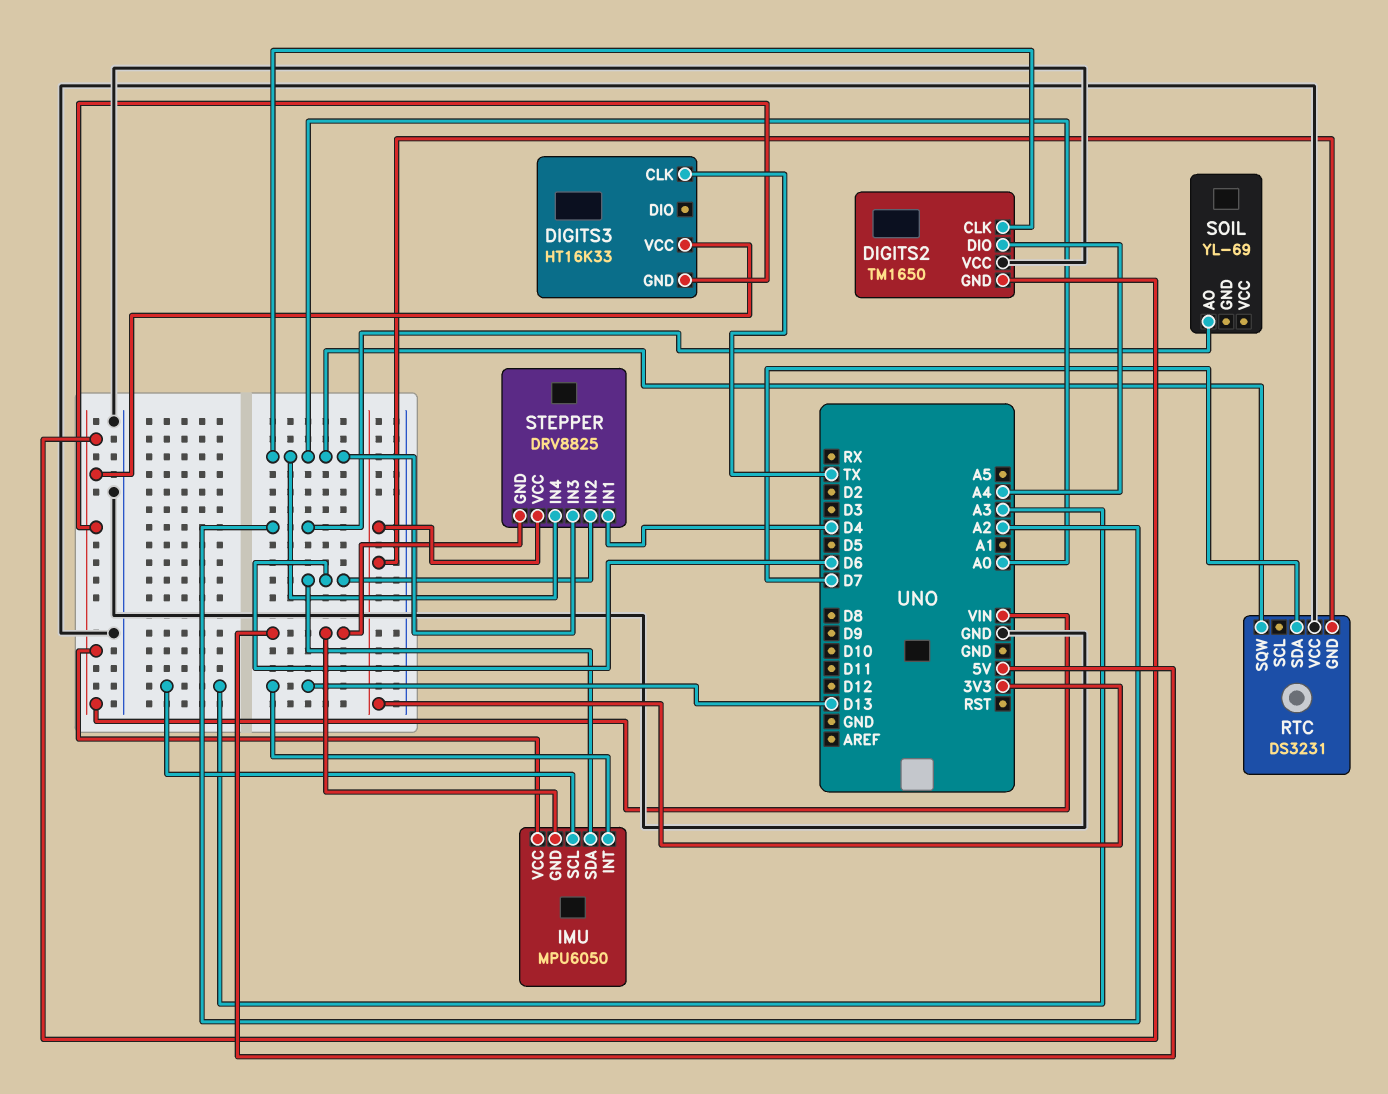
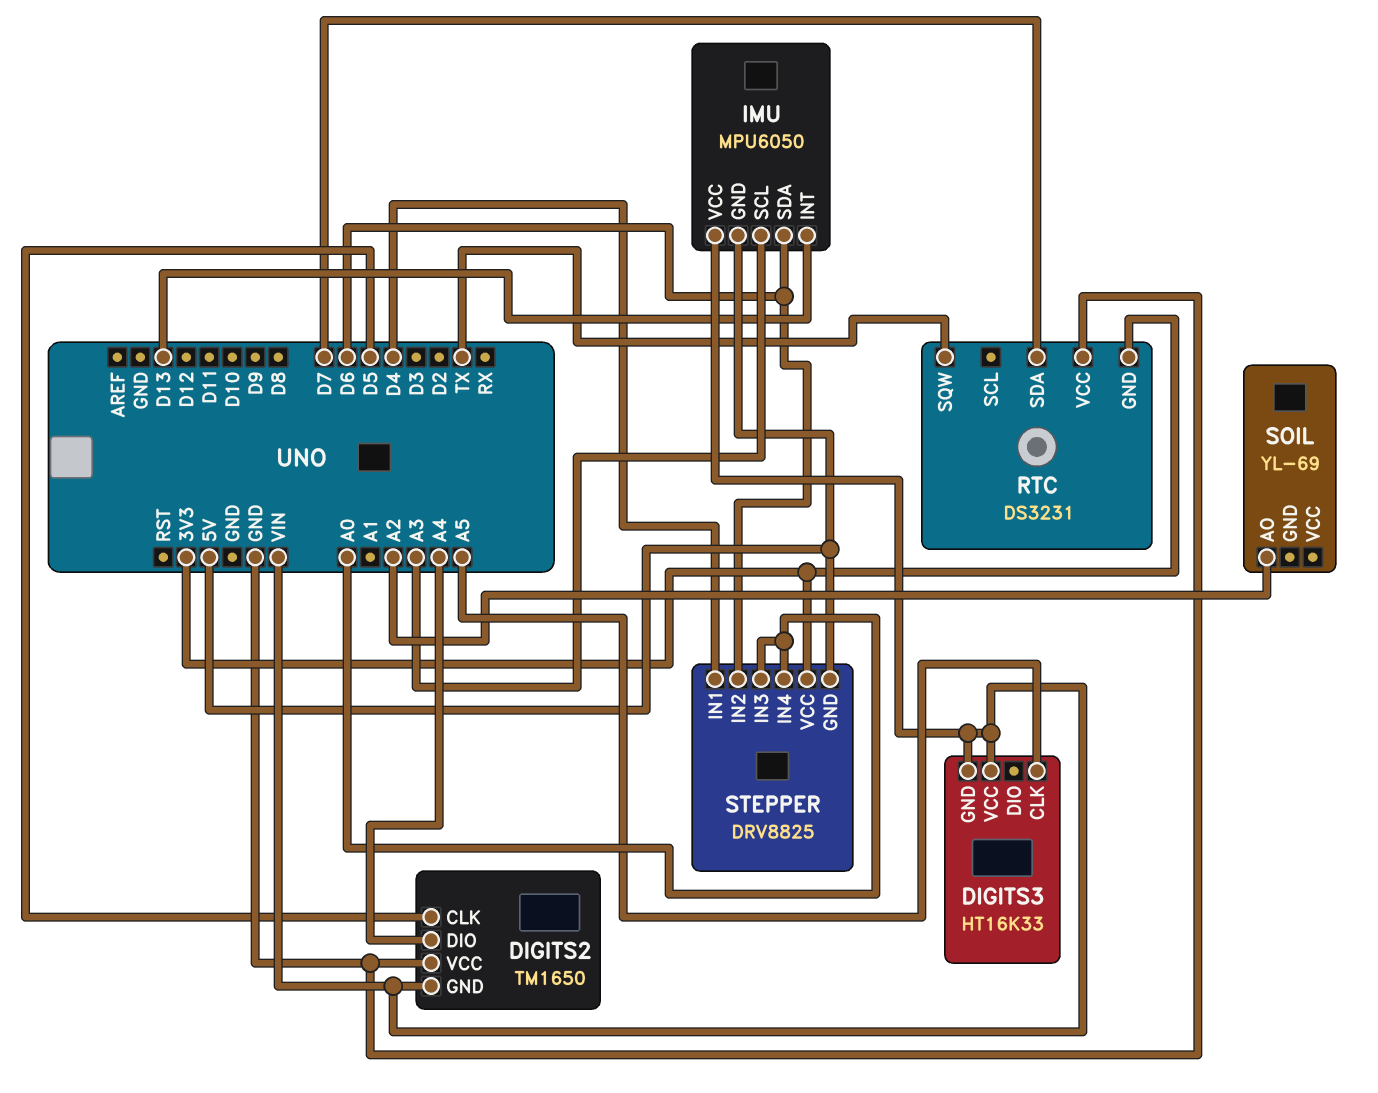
DIGITS2 pin CLK: A0 -> D5
DIGITS3 pin CLK: TX -> A5
RTC pin SQW: A0 -> TX

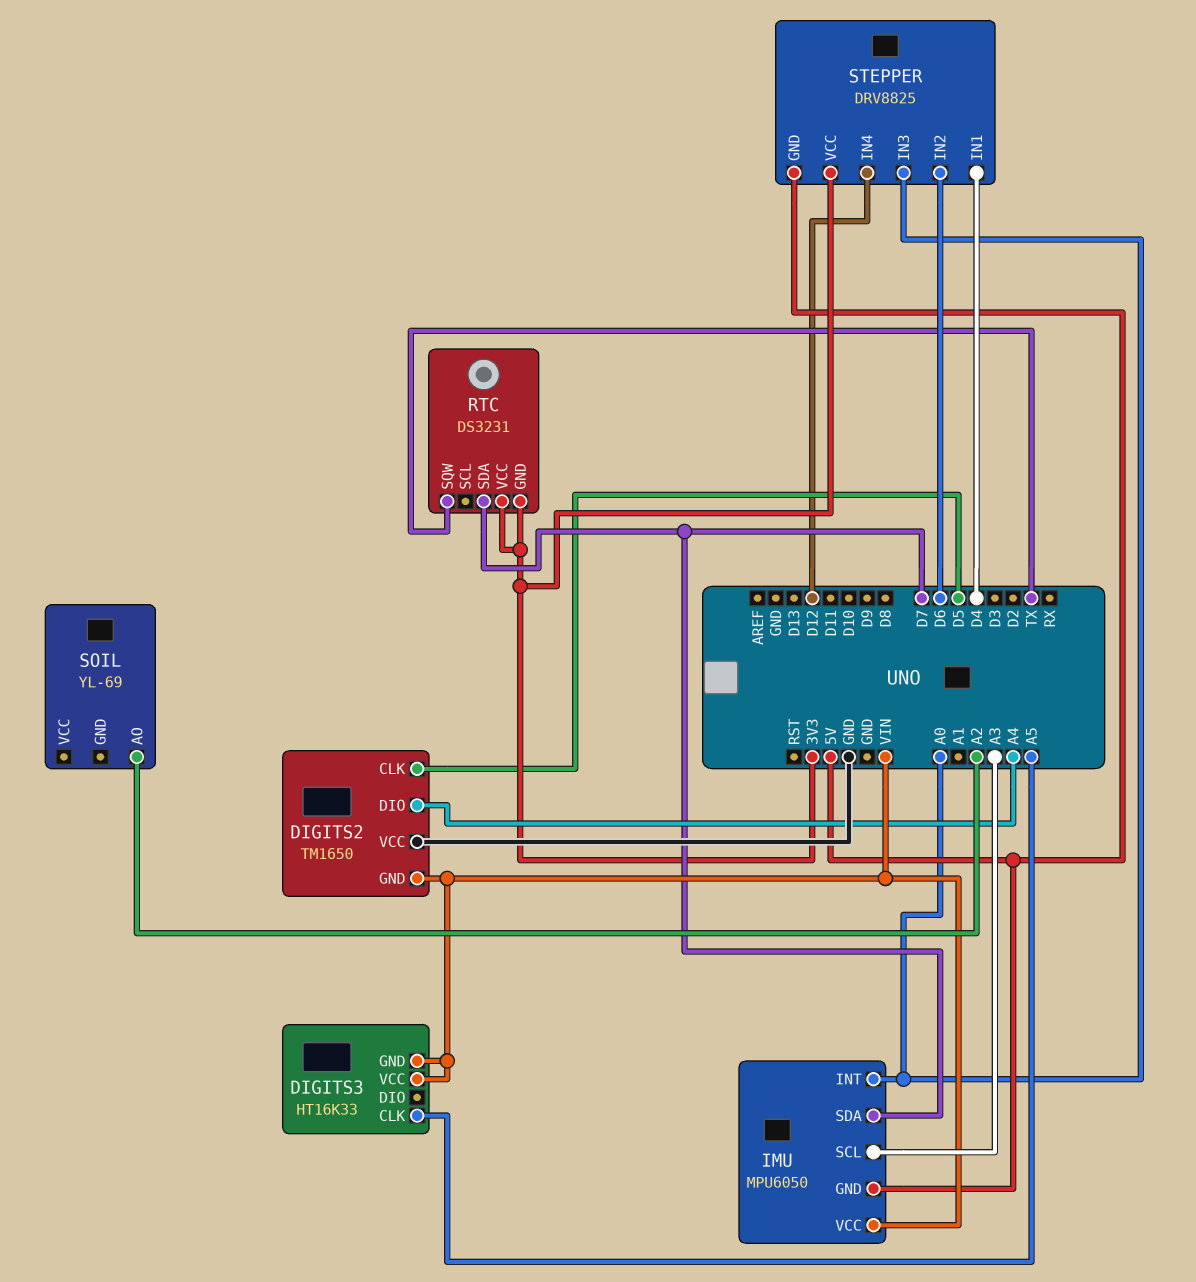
IMU pin INT: D13 -> A0
IMU pin SDA: D6 -> D7
RTC pin VCC: GND -> 3V3
STEPPER pin IN4: A0 -> D12

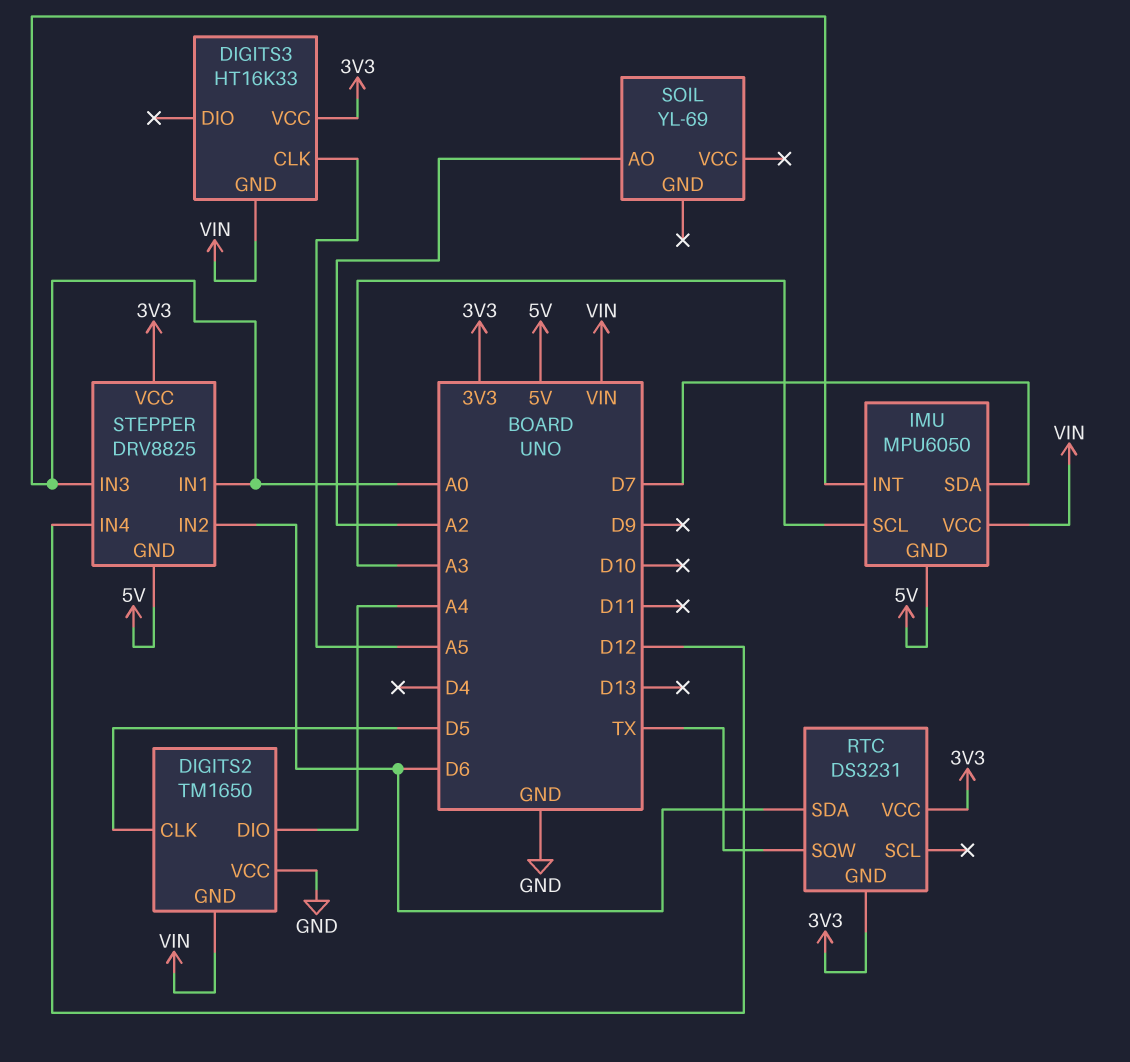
DIGITS3 pin VCC: VIN -> 3V3
RTC pin SDA: D7 -> D6
STEPPER pin IN1: D4 -> A0

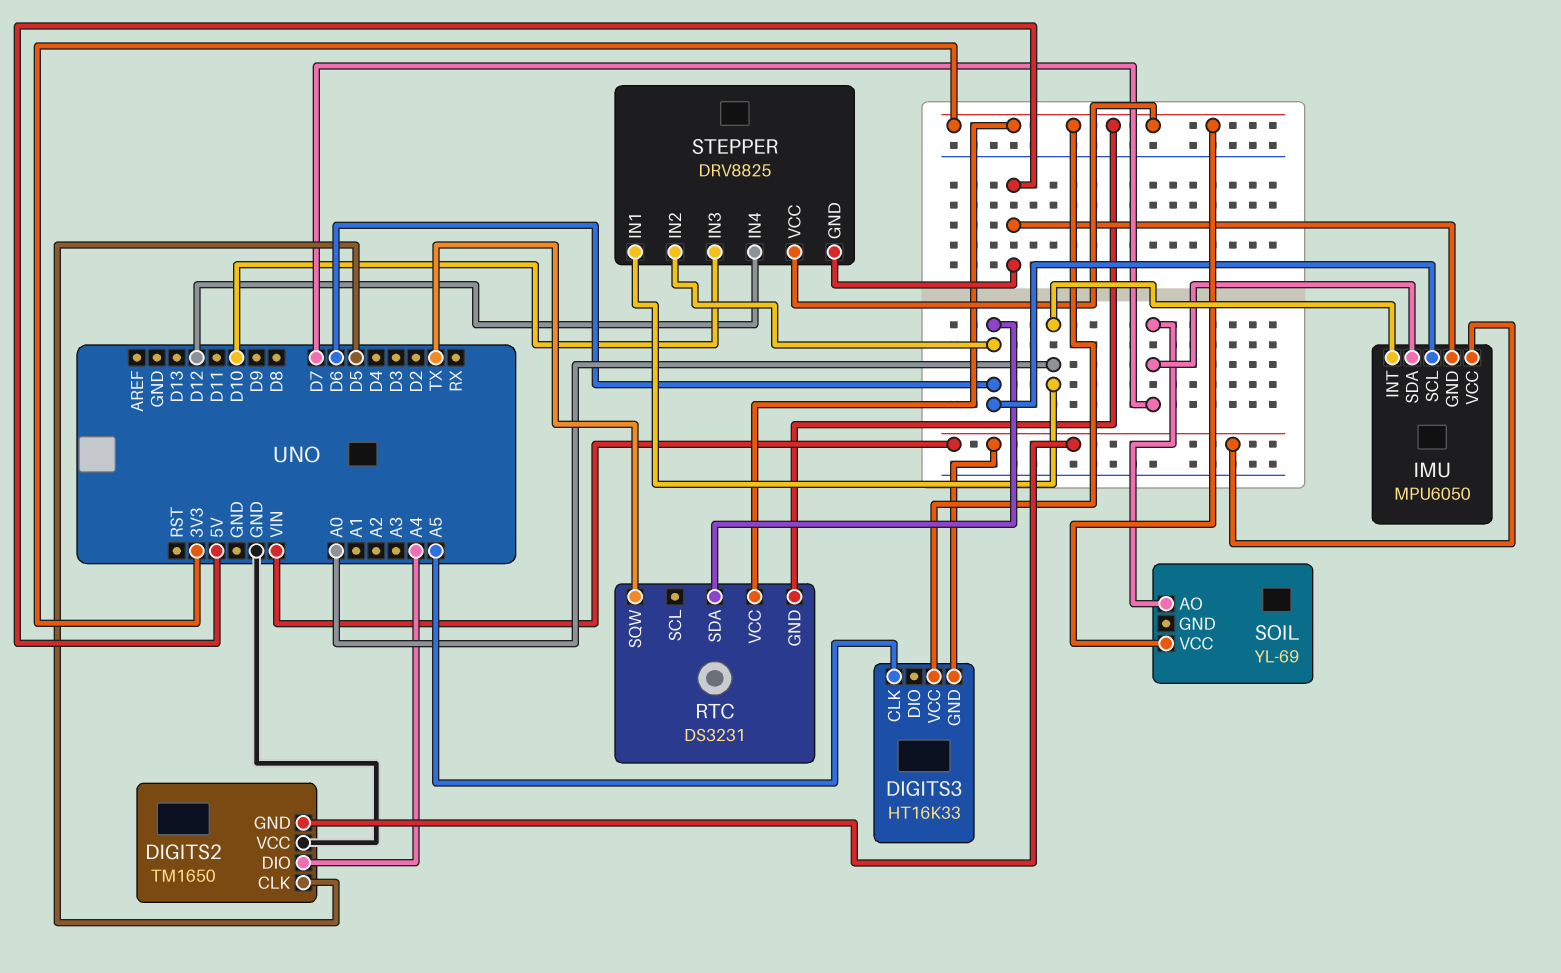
IMU pin SCL: A3 -> D6
SOIL pin AO: A2 -> D7
SOIL pin VCC: none -> 3V3
STEPPER pin IN3: A0 -> D10

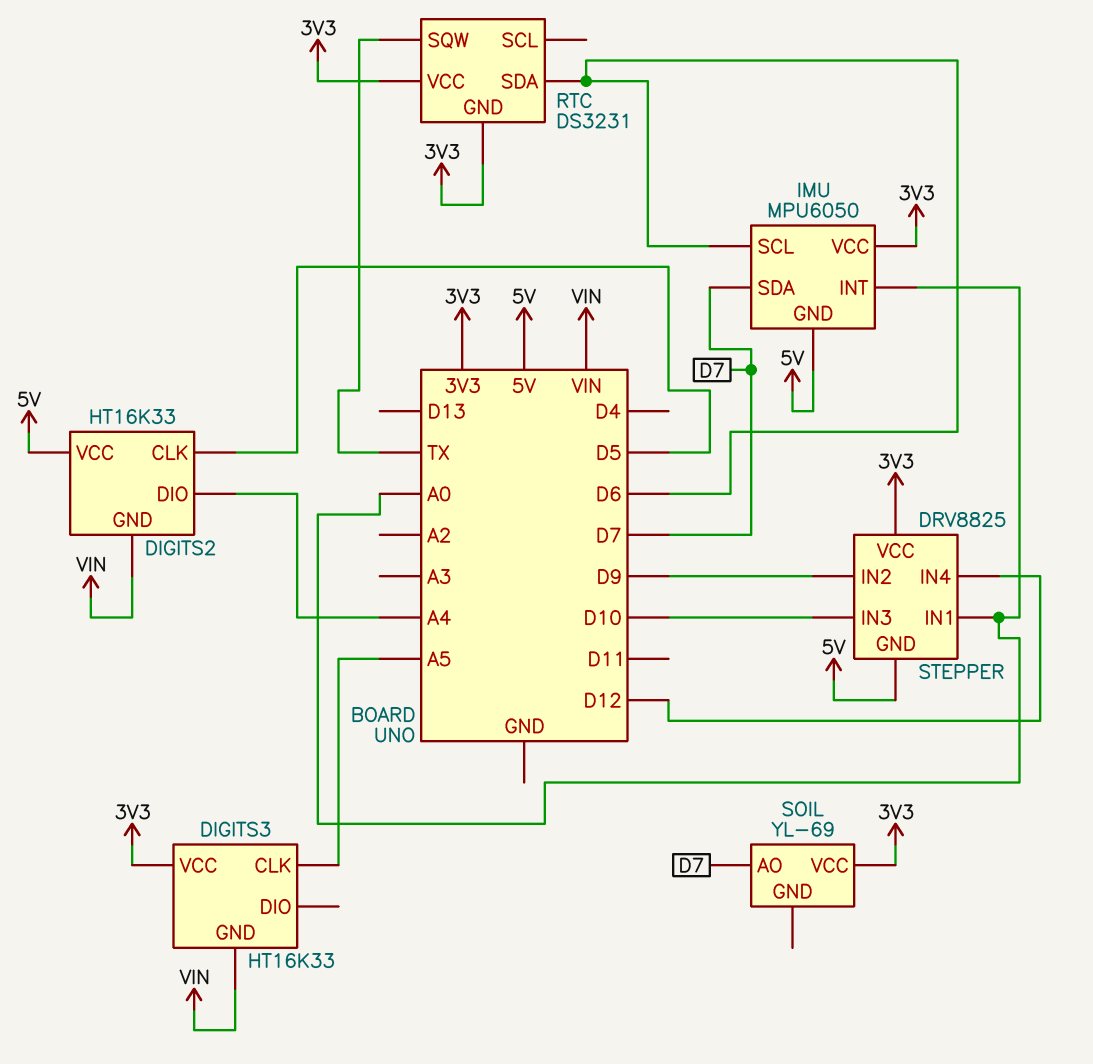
DIGITS2: TM1650 -> HT16K33
DIGITS2 pin VCC: GND -> 5V
IMU pin VCC: VIN -> 3V3
STEPPER pin IN2: D6 -> D9

